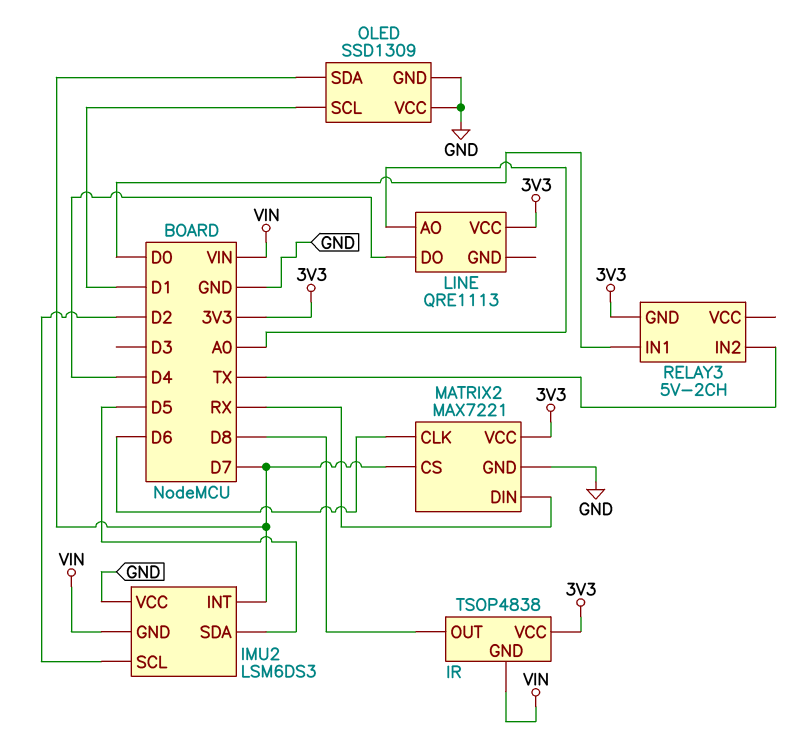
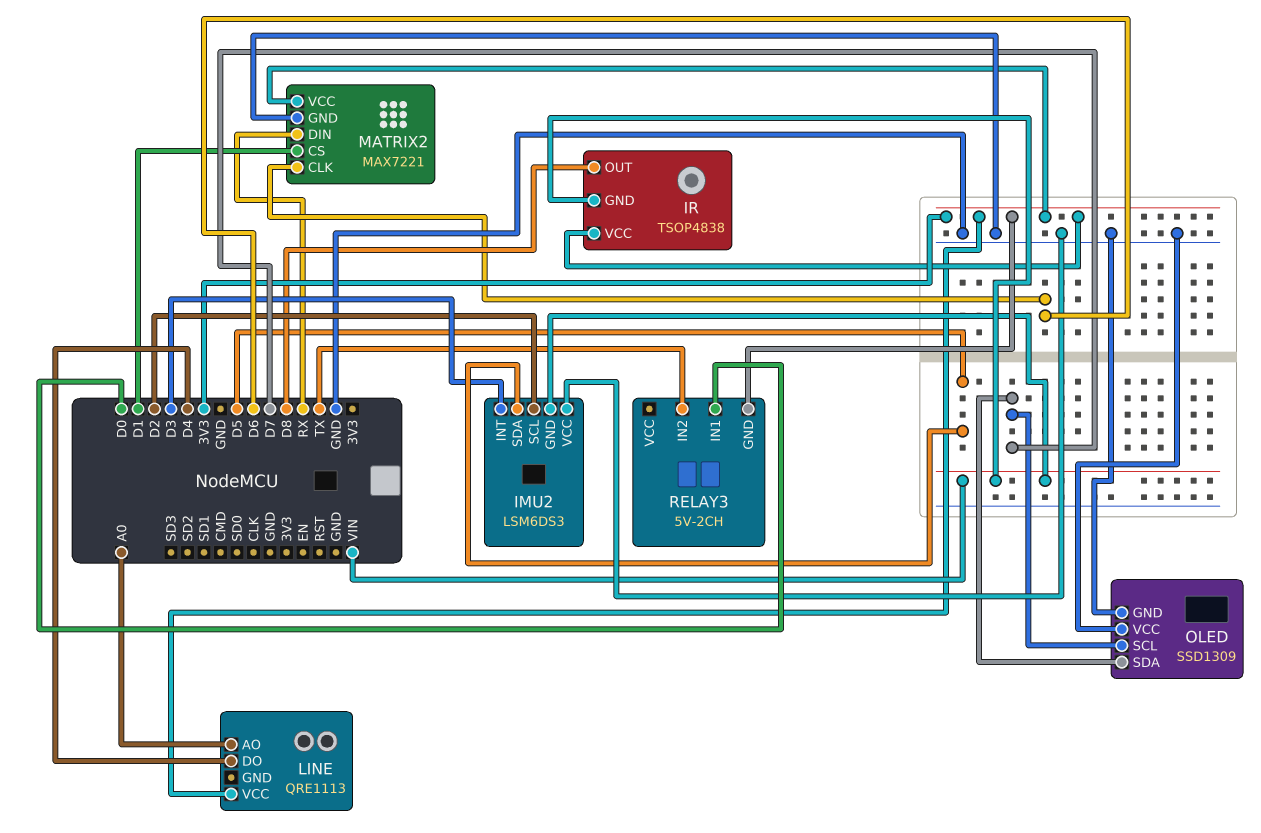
IMU2 pin INT: D7 -> D3
MATRIX2 pin CS: D7 -> D1
OLED pin SCL: D1 -> D7

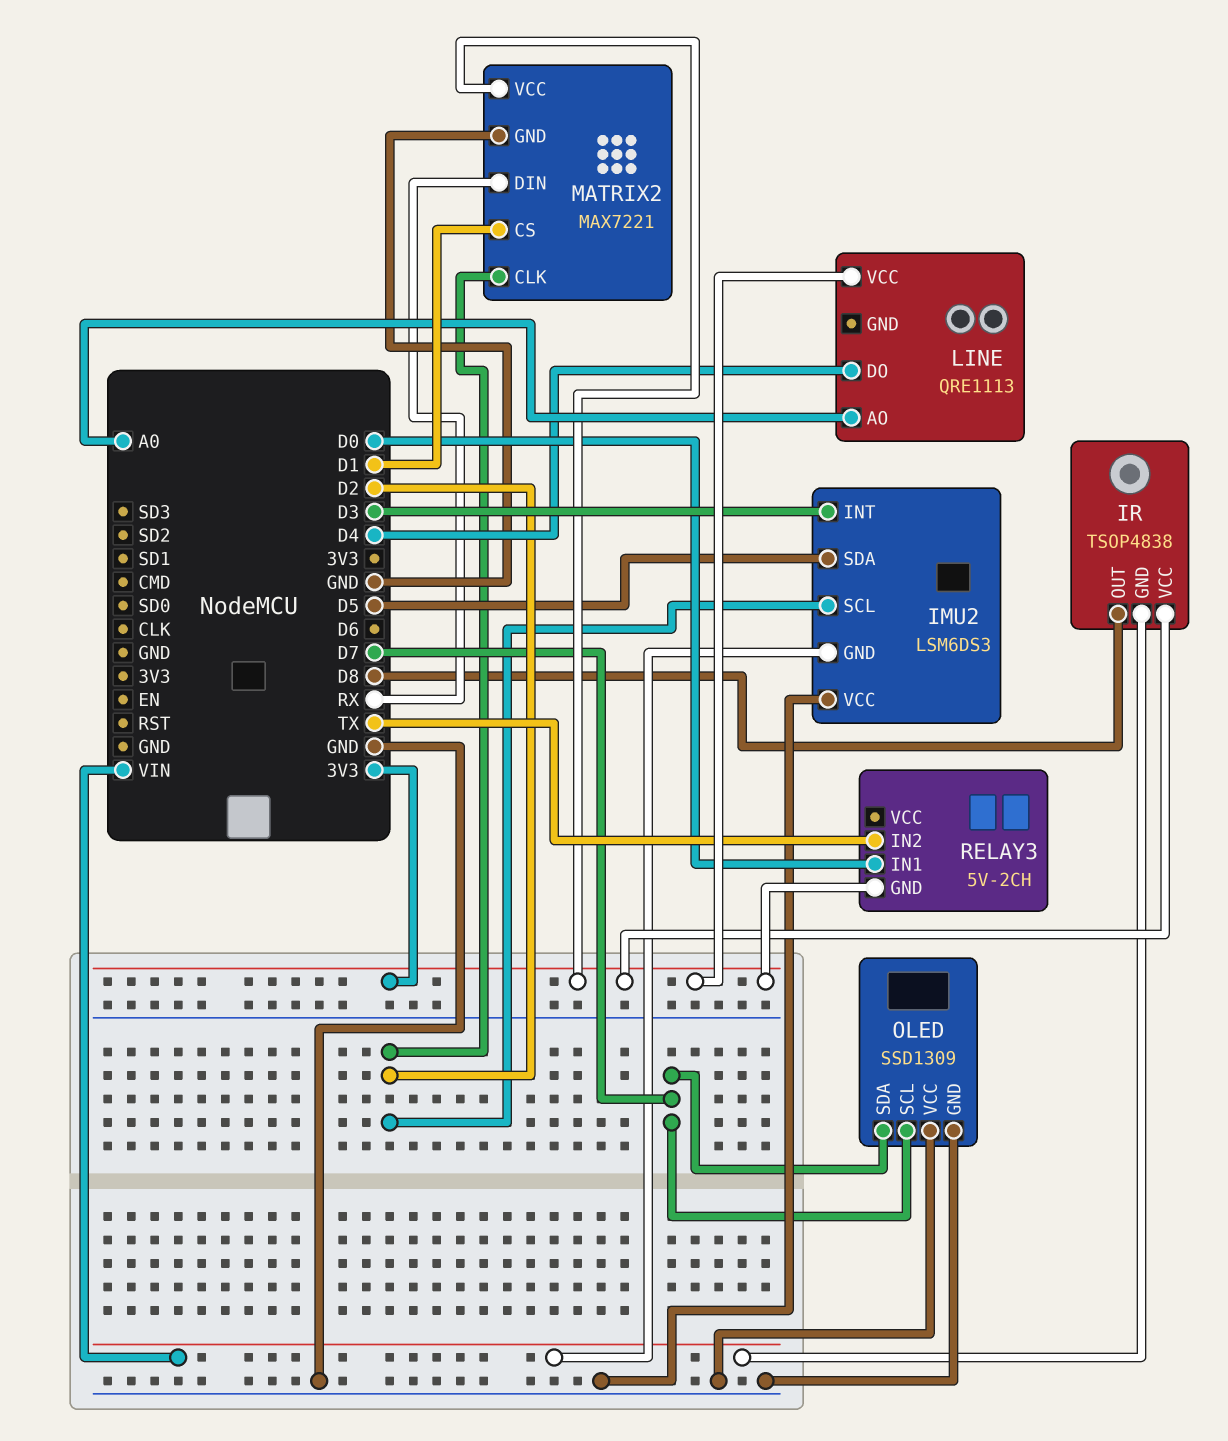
MATRIX2 pin CLK: D6 -> D2

